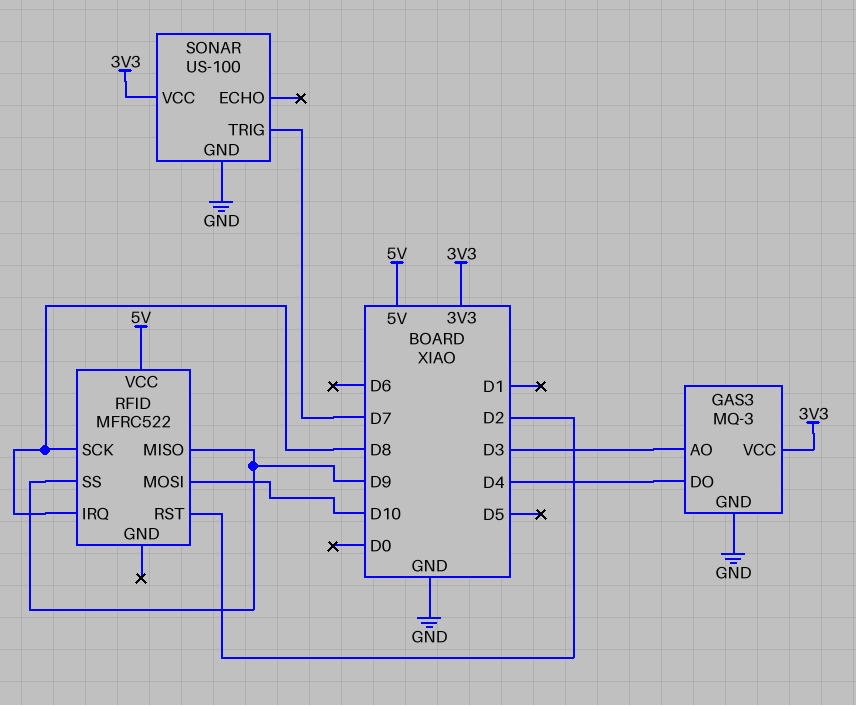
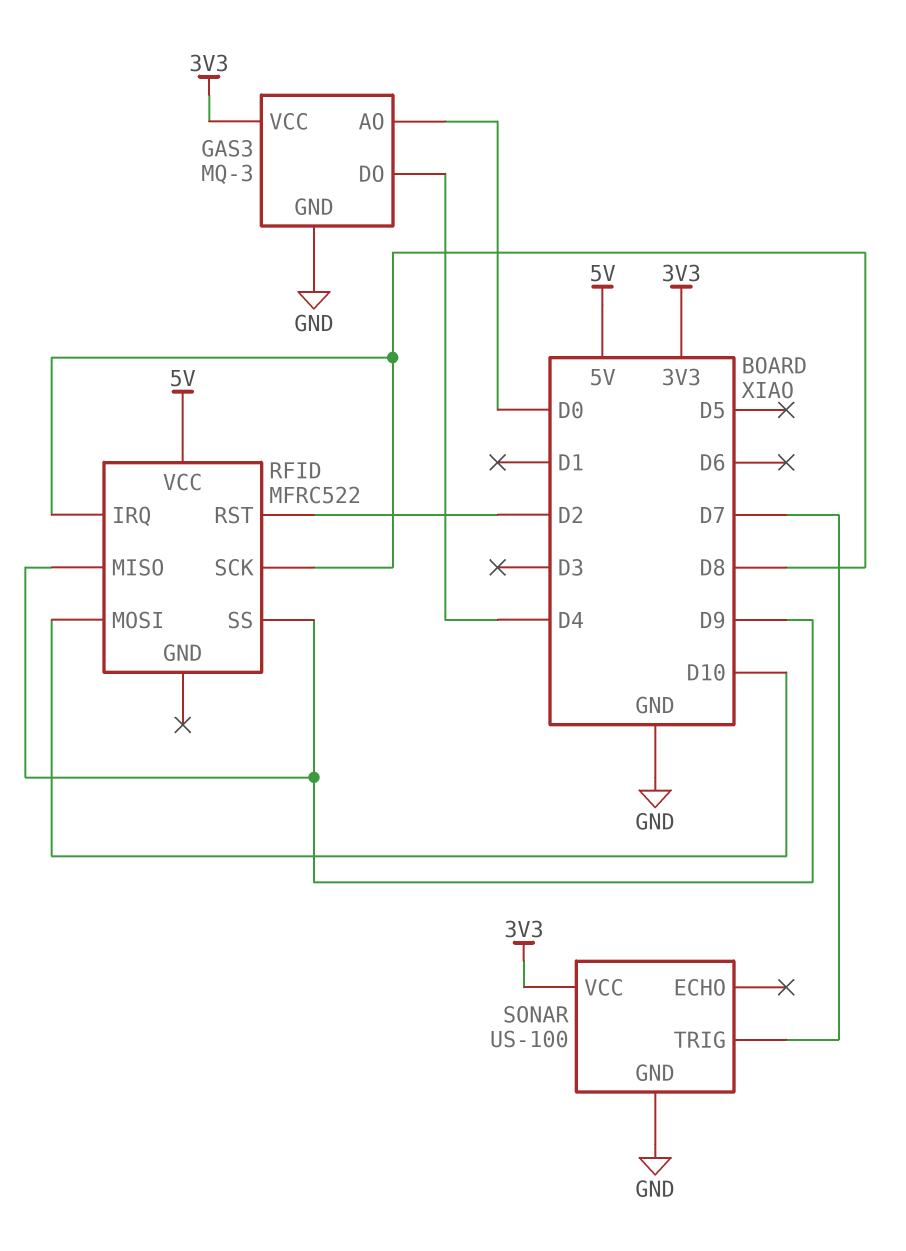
GAS3 pin AO: D3 -> D0

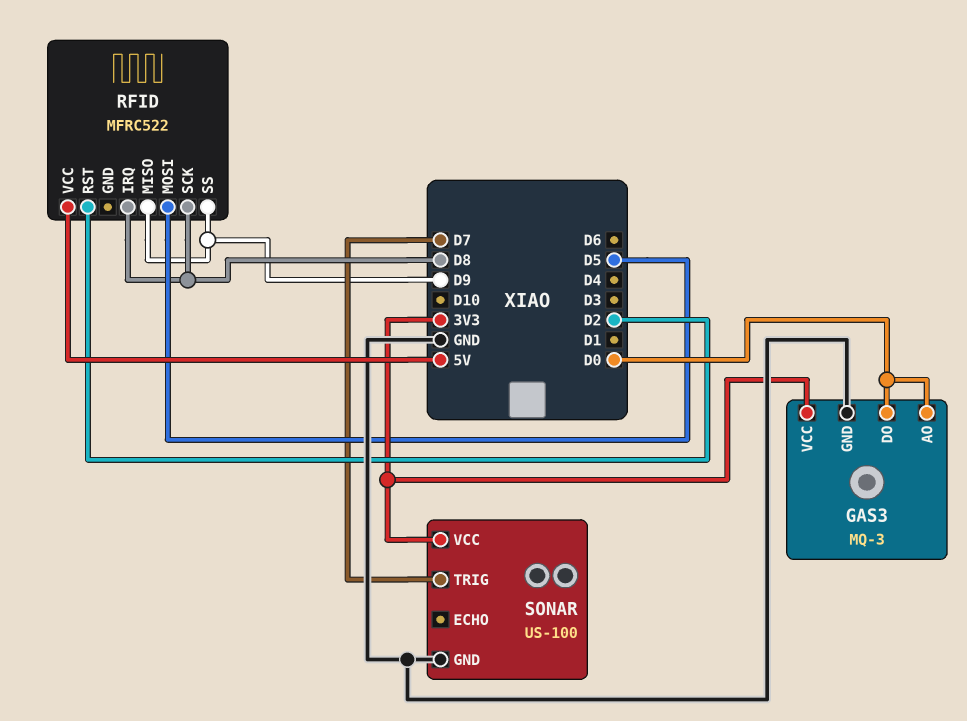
GAS3 pin DO: D4 -> D0
RFID pin MOSI: D10 -> D5

